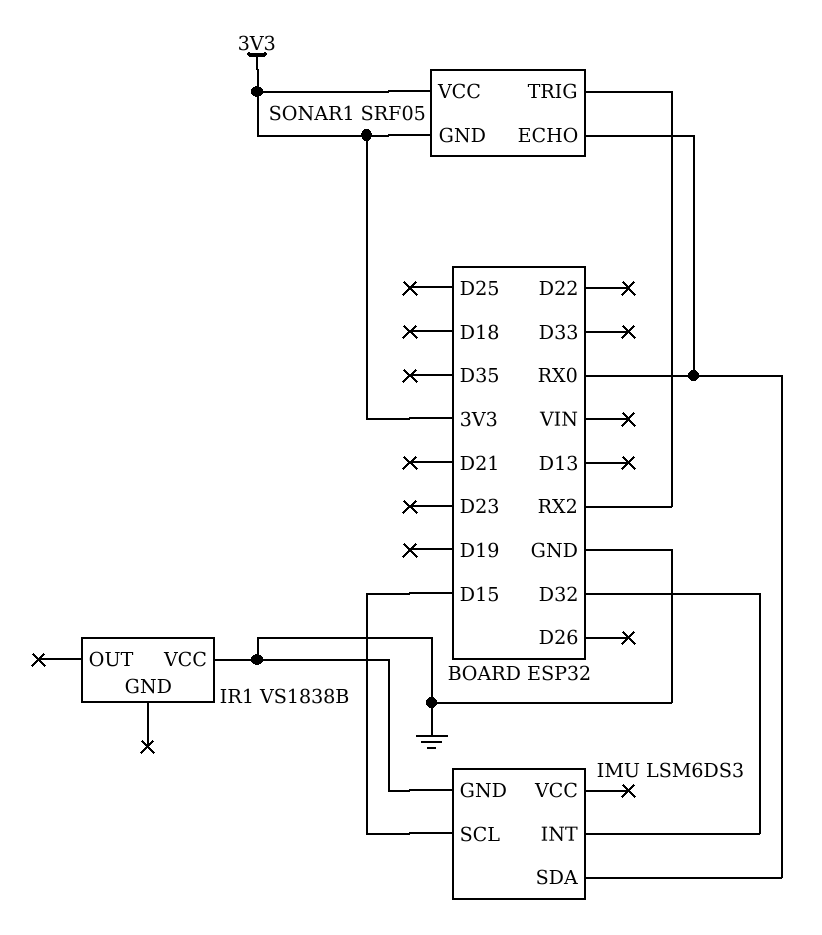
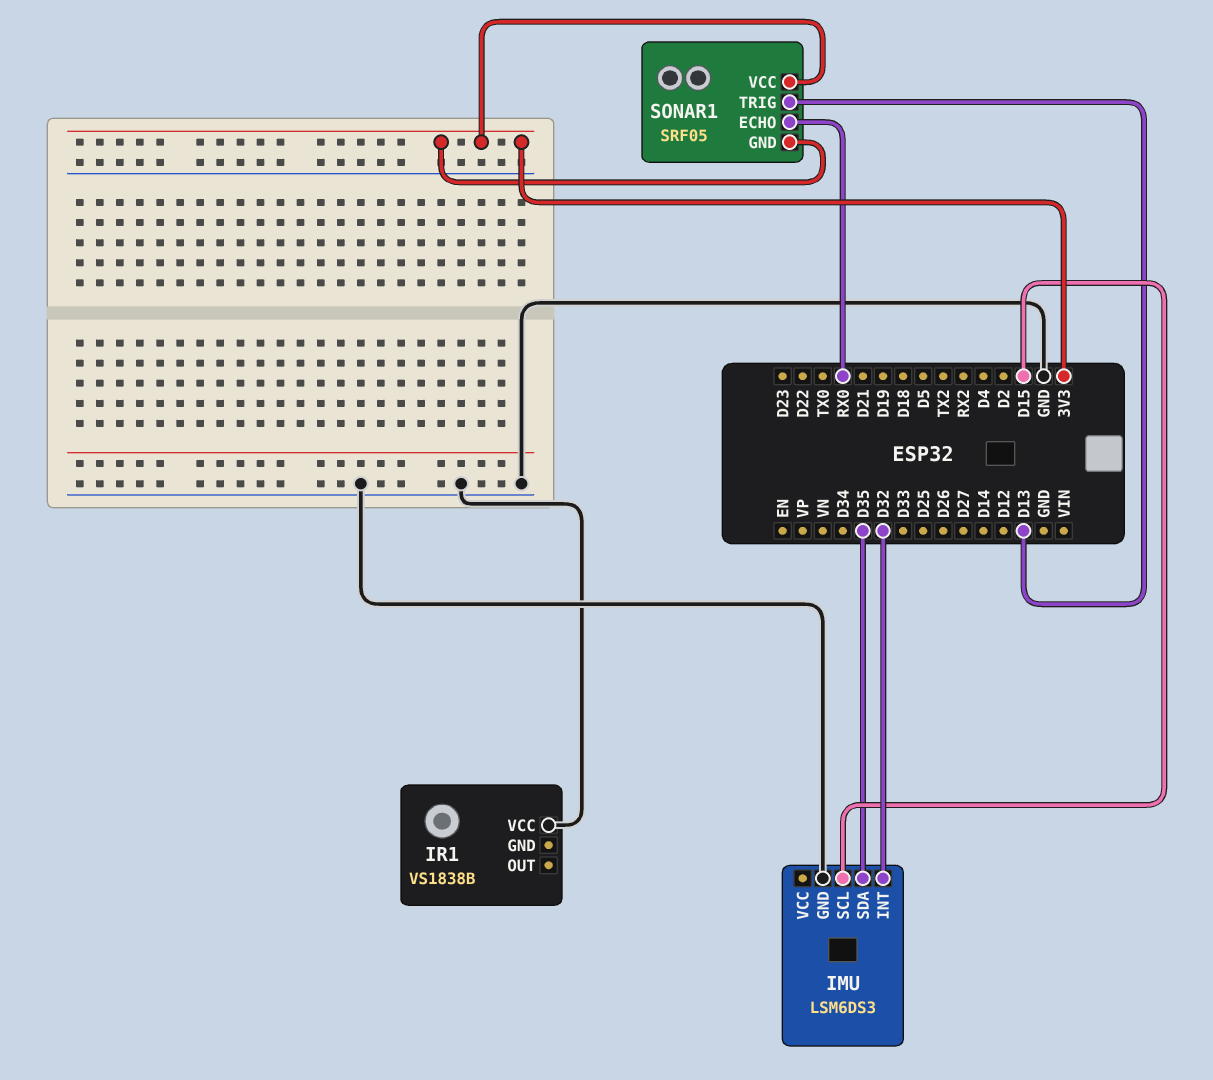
IMU pin SDA: RX0 -> D35
SONAR1 pin TRIG: RX2 -> D13

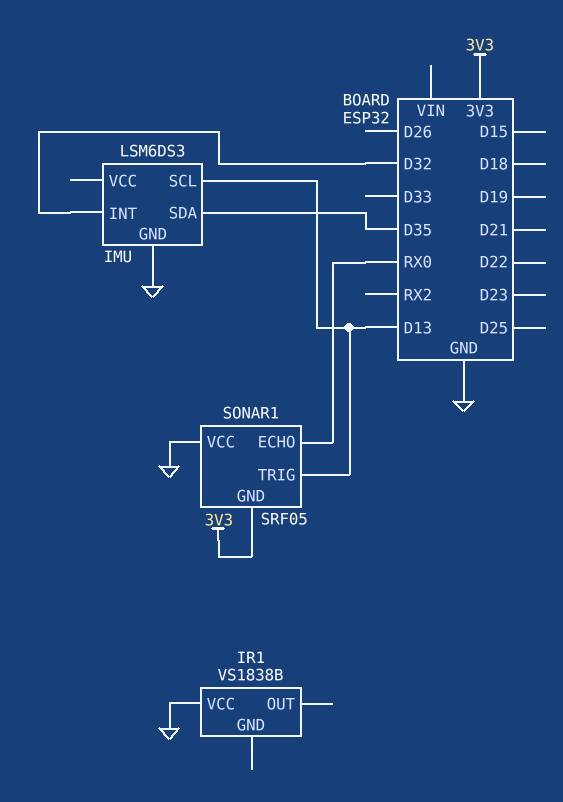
IMU pin SCL: D15 -> D13
SONAR1 pin VCC: 3V3 -> GND

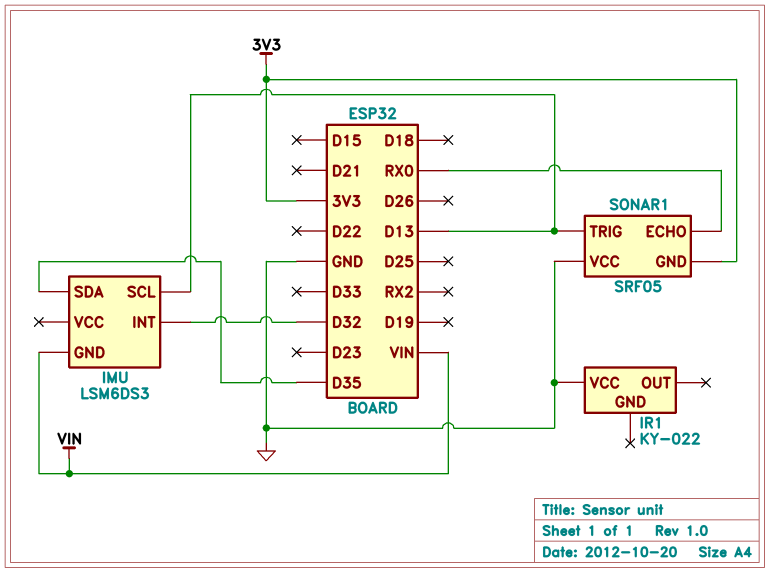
IMU pin GND: GND -> VIN
IR1: VS1838B -> KY-022

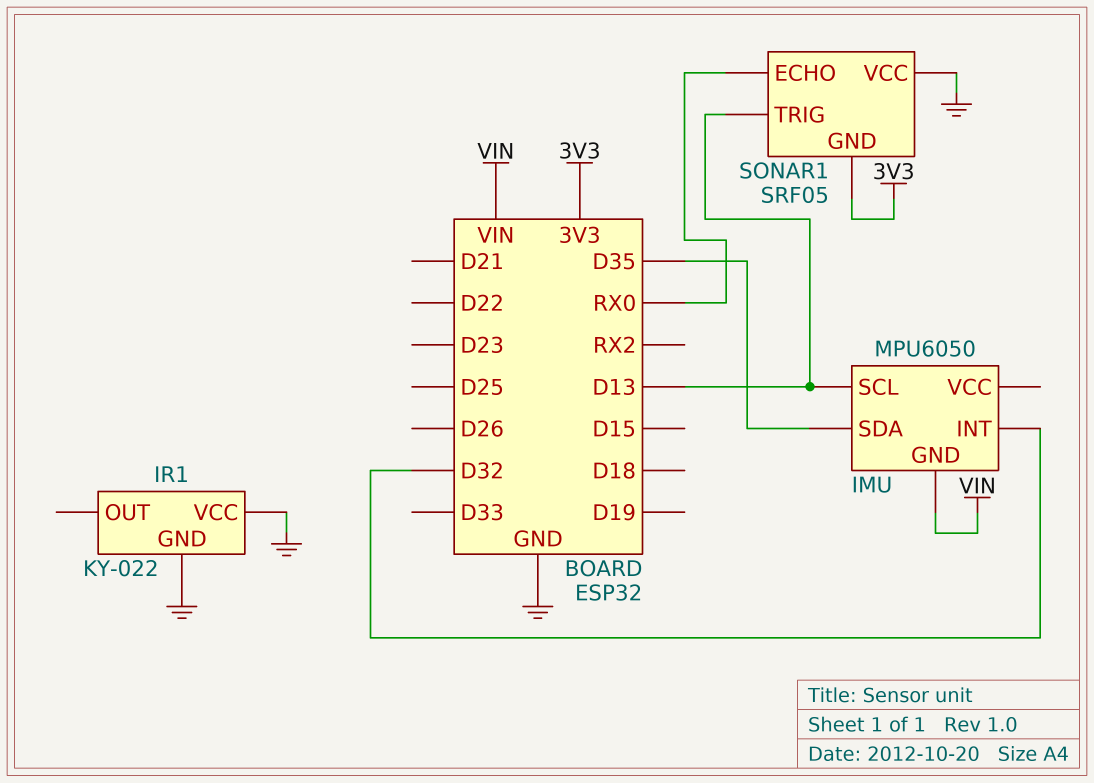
IMU: LSM6DS3 -> MPU6050
IR1 pin GND: none -> GND

